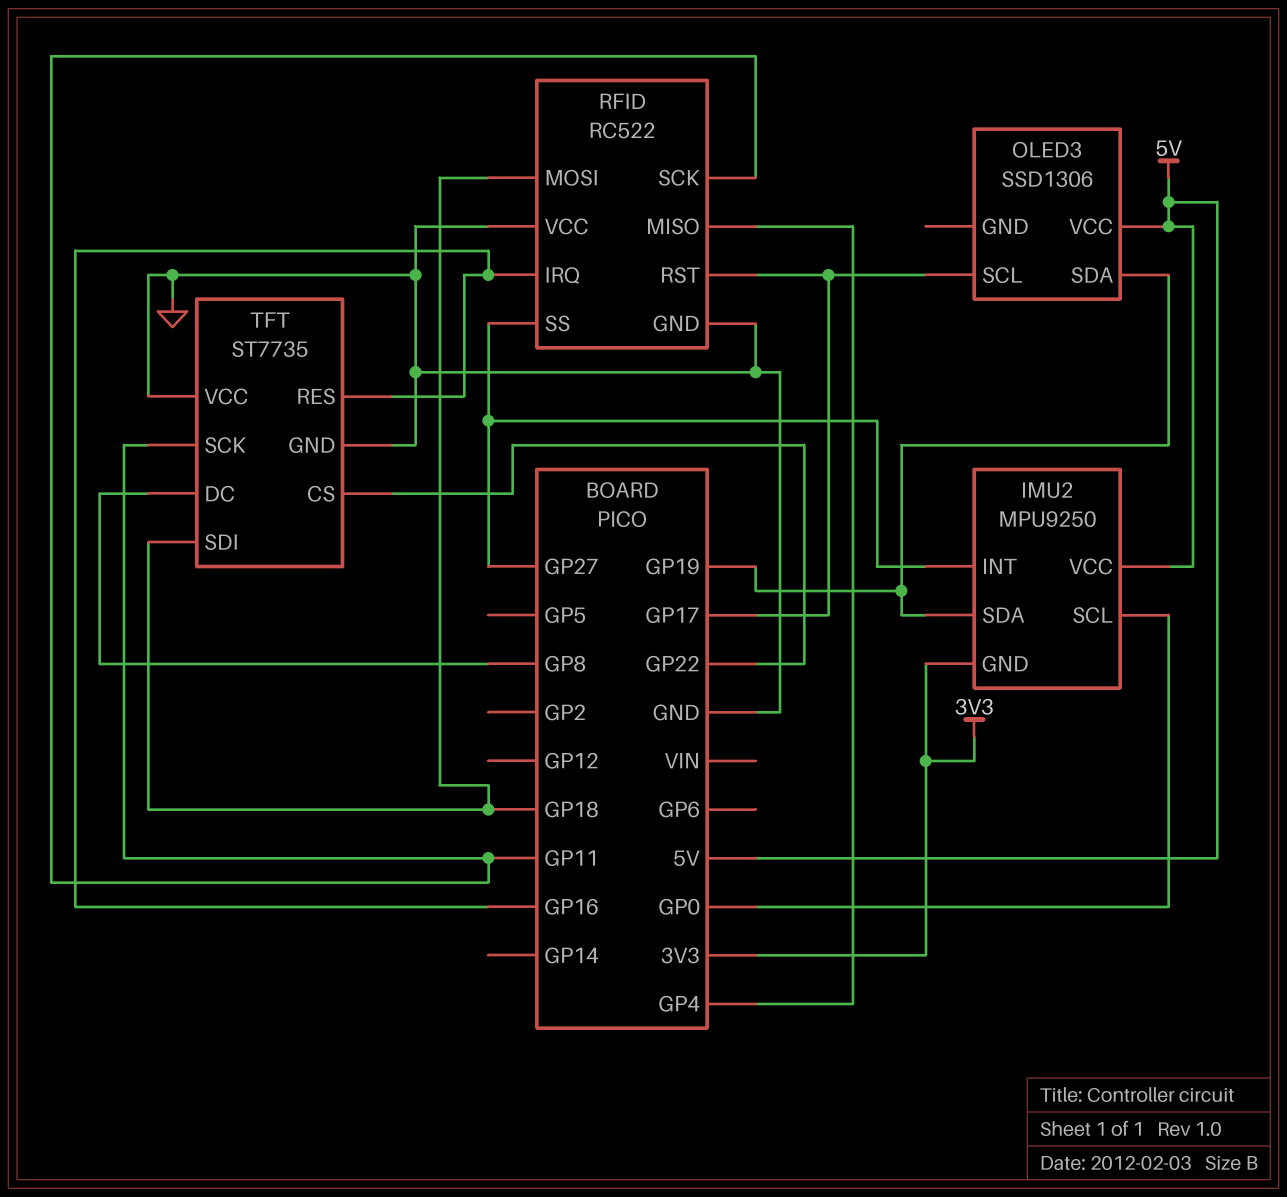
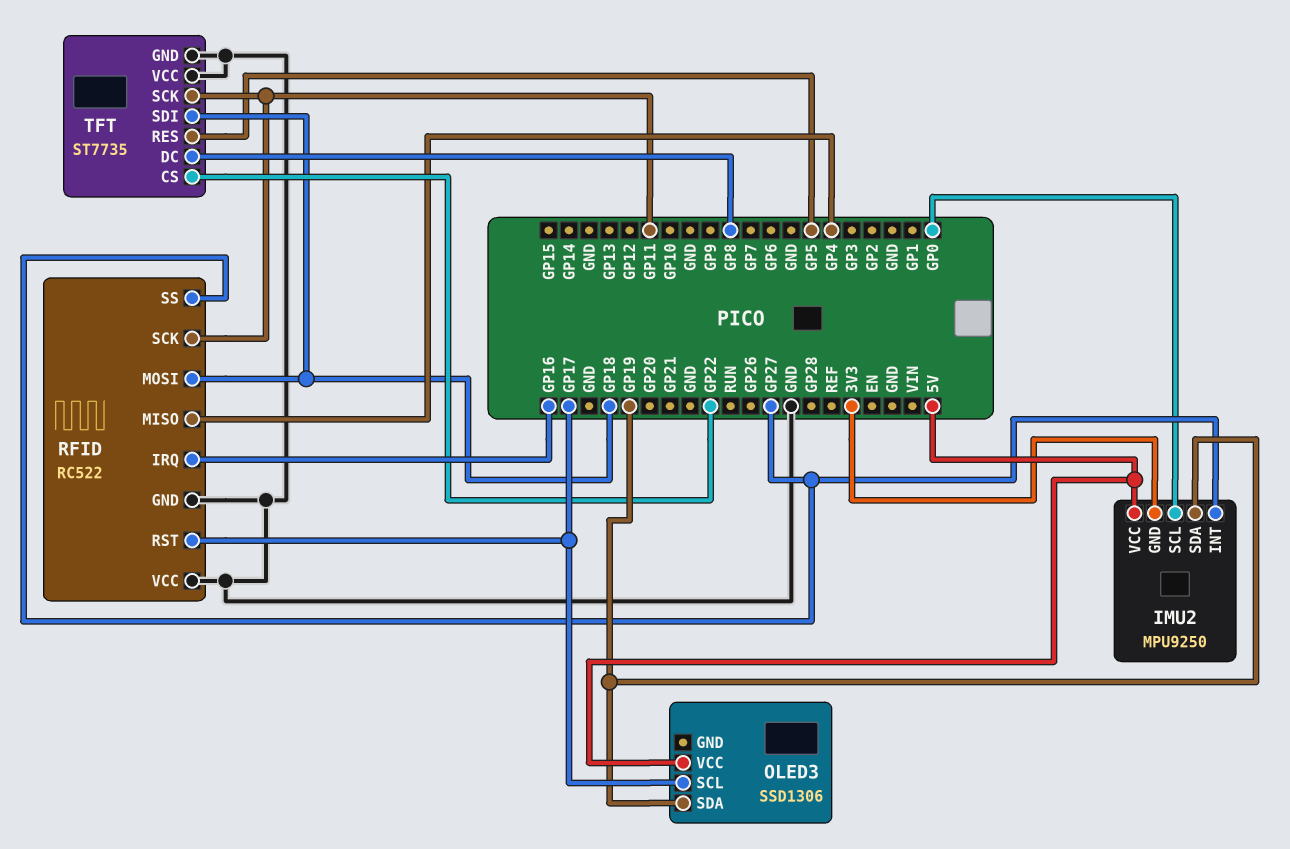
TFT pin RES: GP16 -> GP5

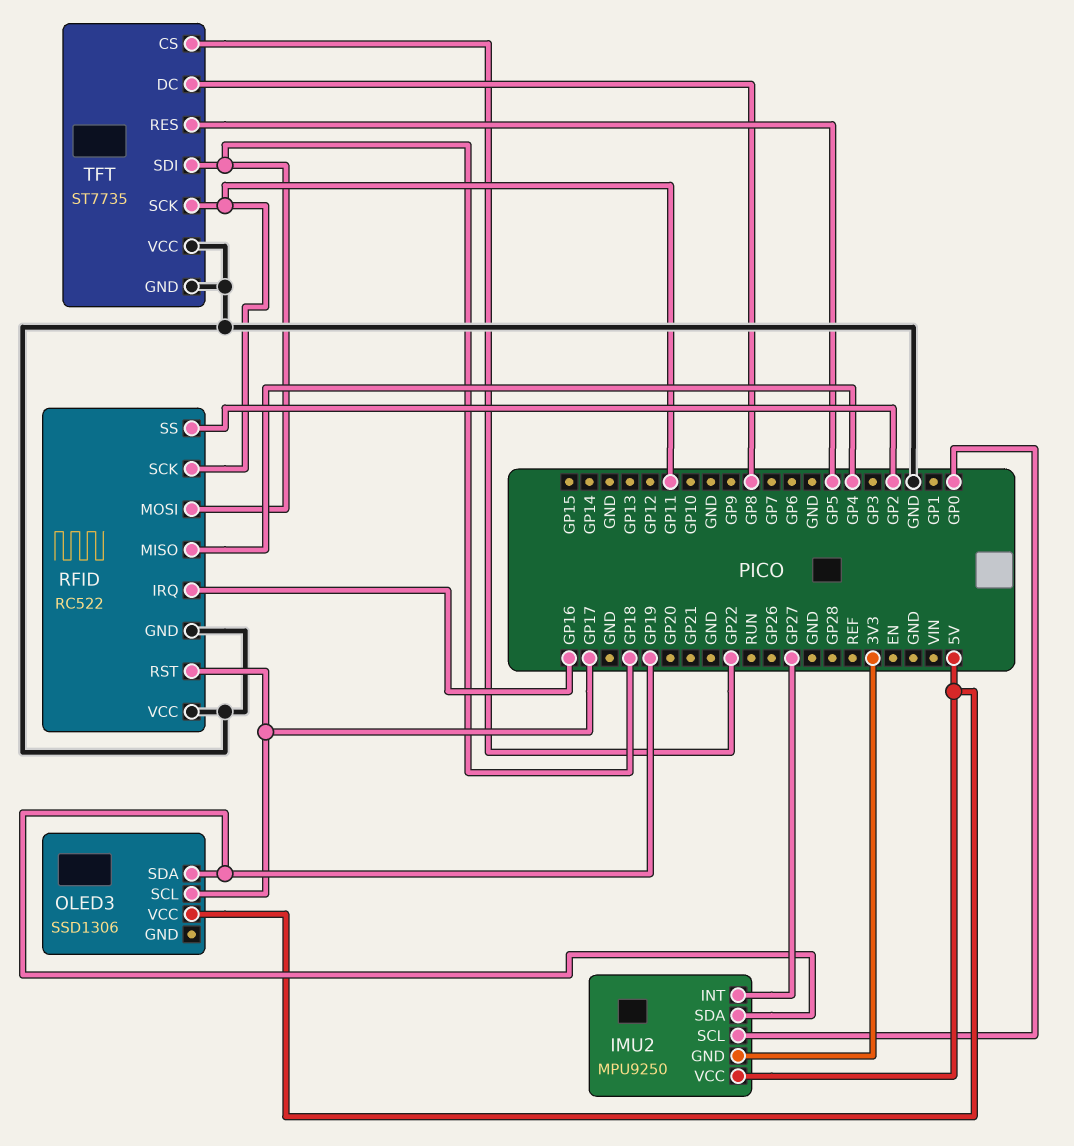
RFID pin SS: GP27 -> GP2

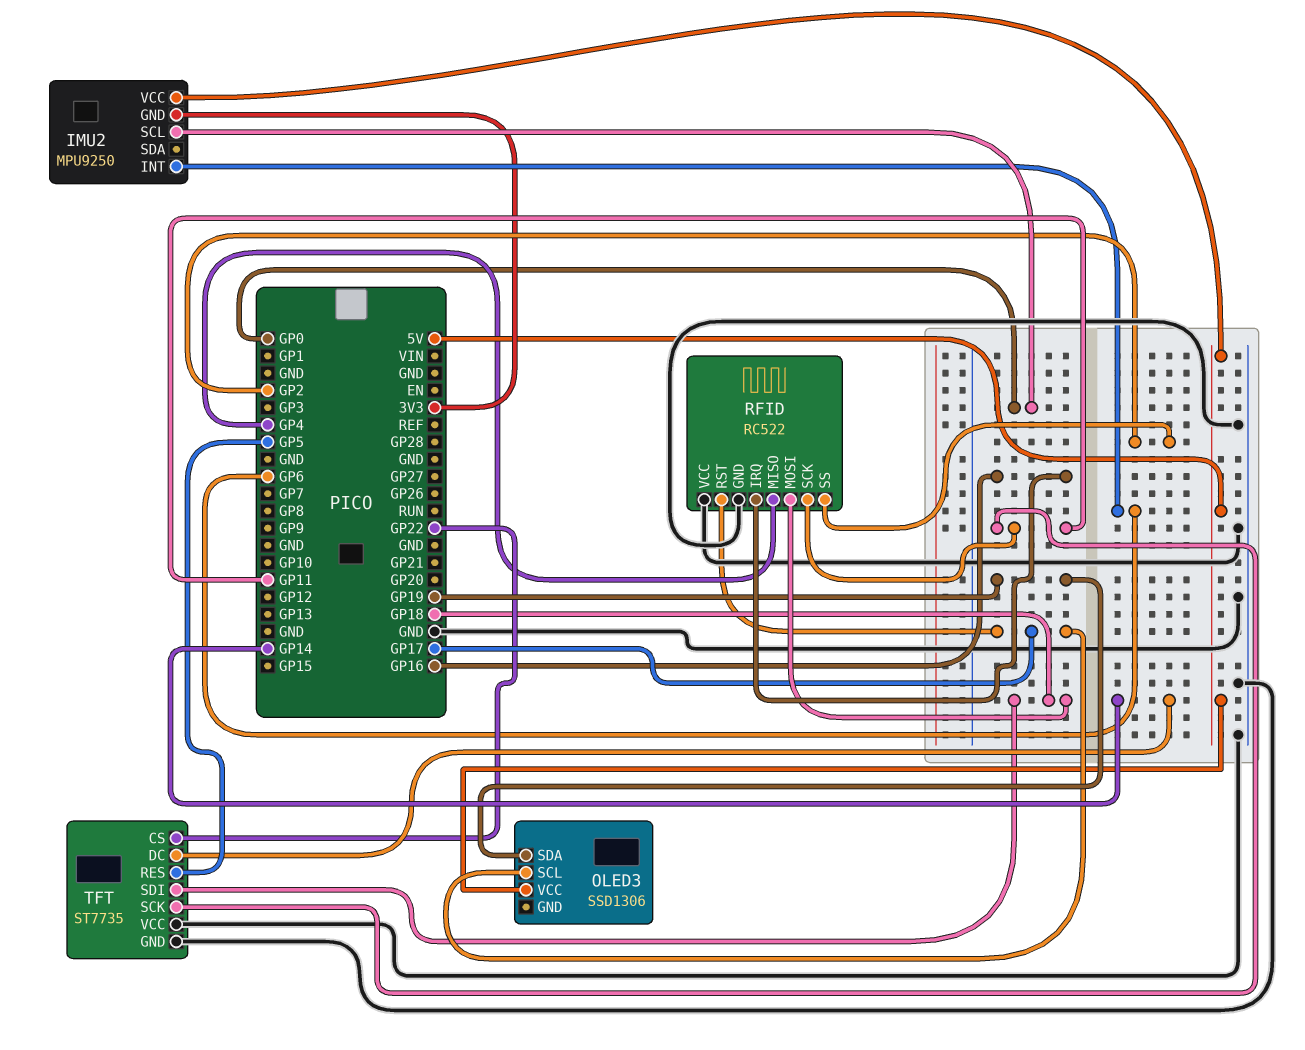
IMU2 pin INT: GP27 -> GP6
IMU2 pin SDA: GP19 -> none
TFT pin DC: GP8 -> GP14

